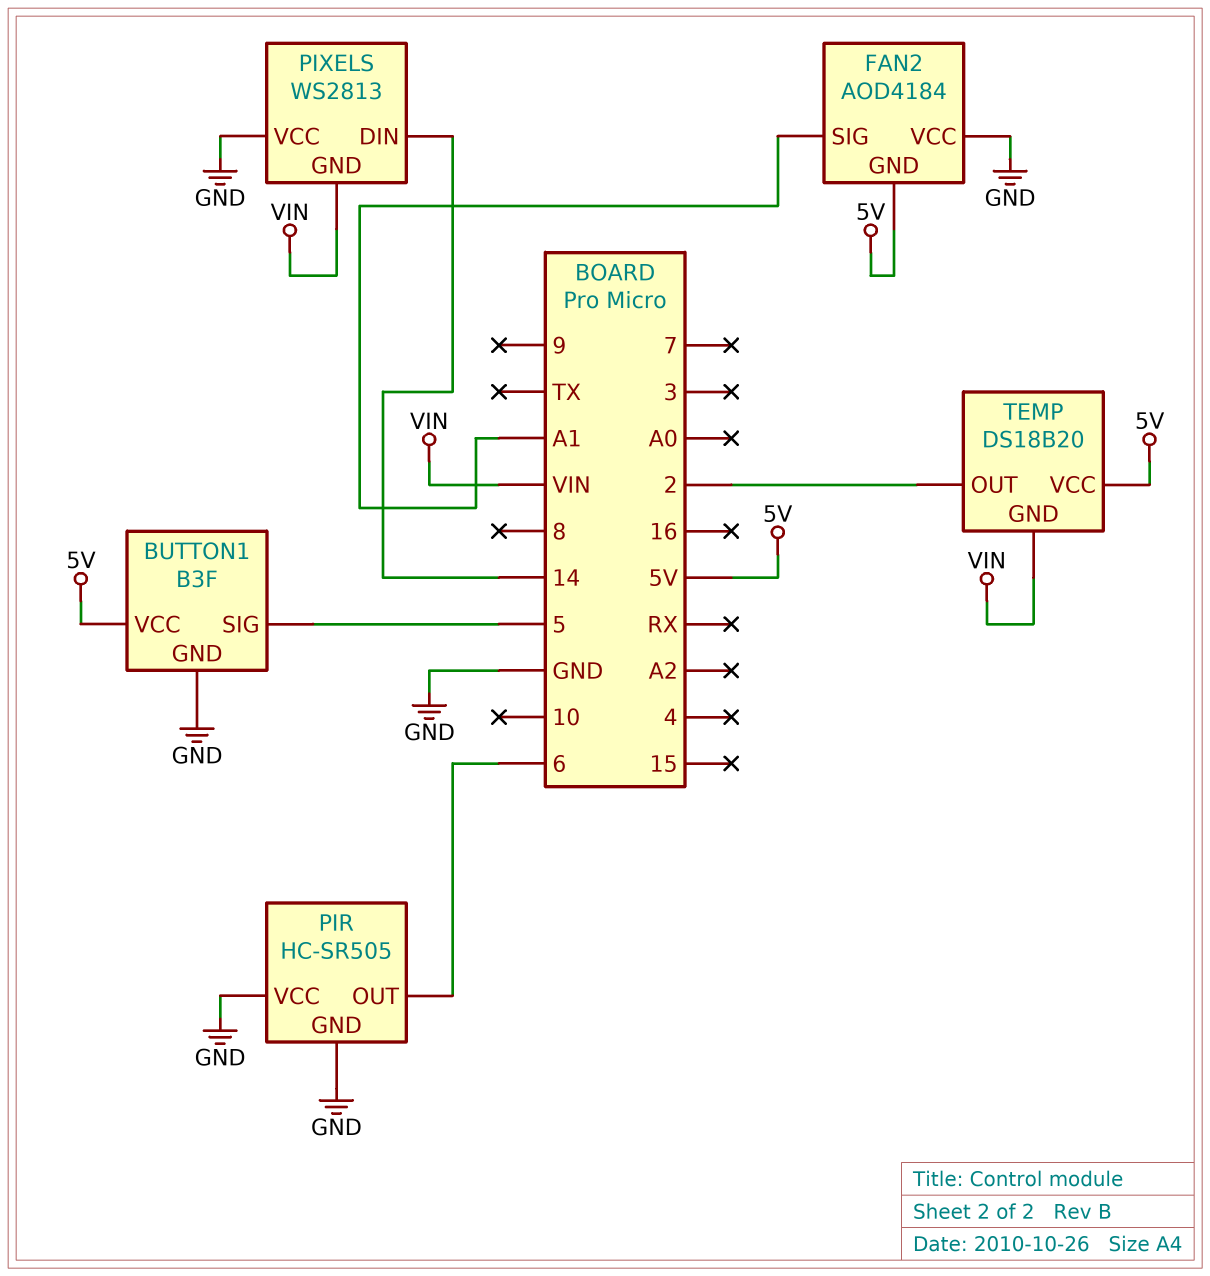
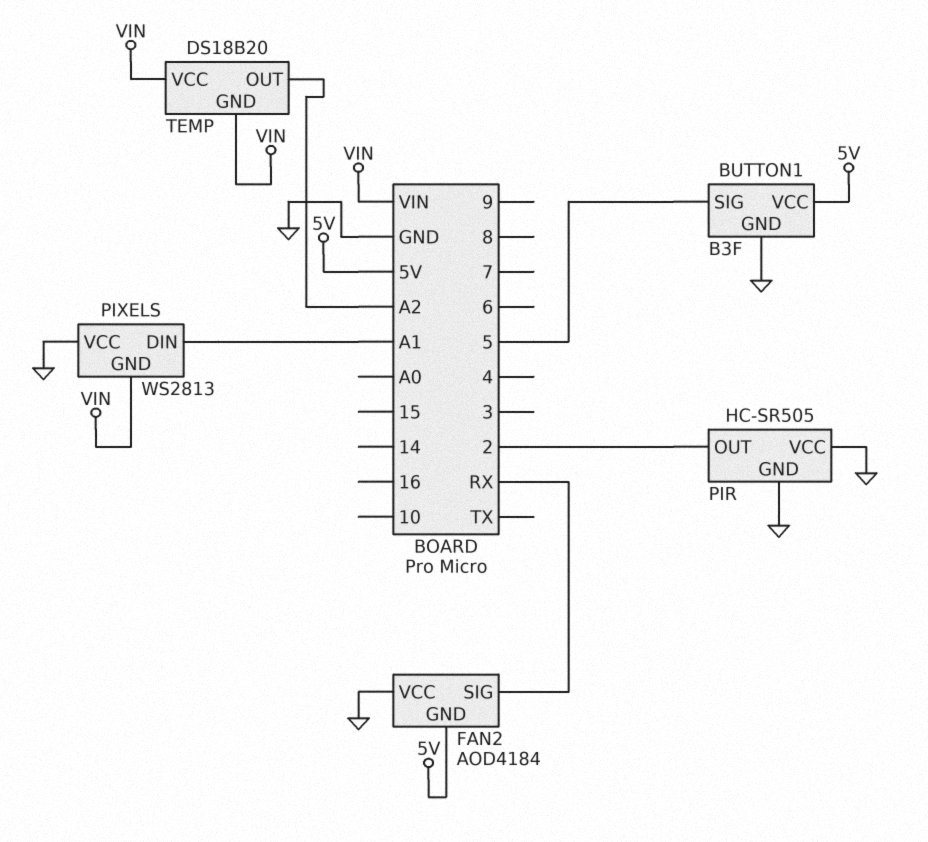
FAN2 pin SIG: A1 -> RX
PIR pin OUT: 6 -> 2
PIXELS pin DIN: 14 -> A1
TEMP pin OUT: 2 -> A2
TEMP pin VCC: 5V -> VIN

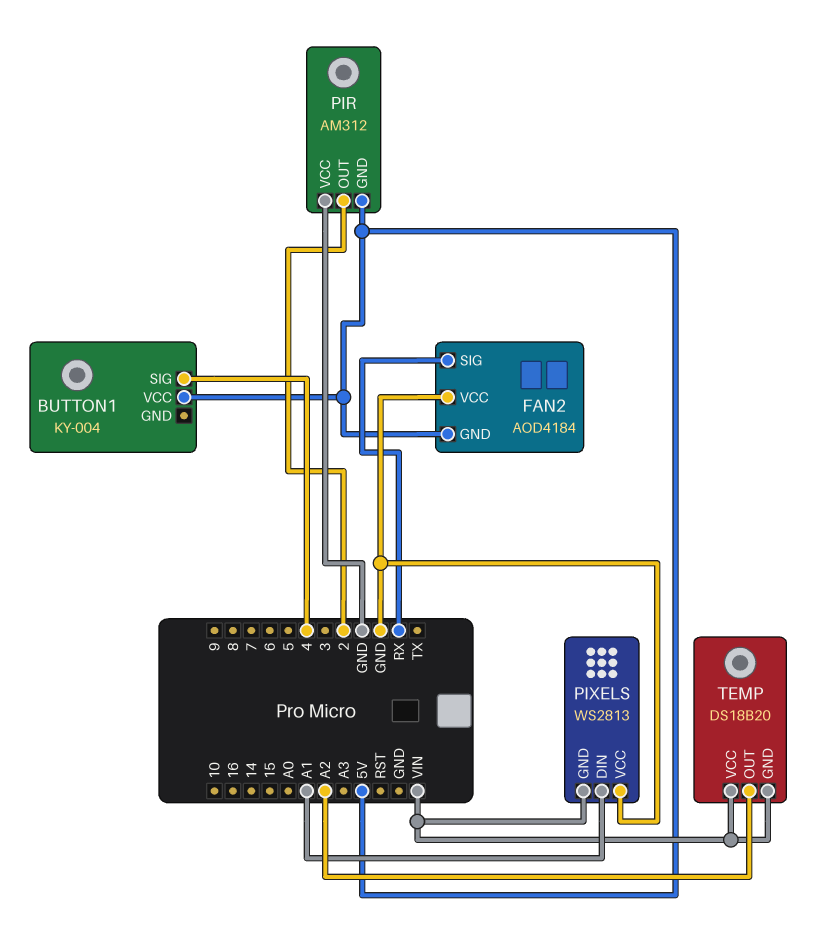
BUTTON1: B3F -> KY-004
BUTTON1 pin GND: GND -> none
BUTTON1 pin SIG: 5 -> 4
PIR: HC-SR505 -> AM312
PIR pin GND: GND -> 5V

